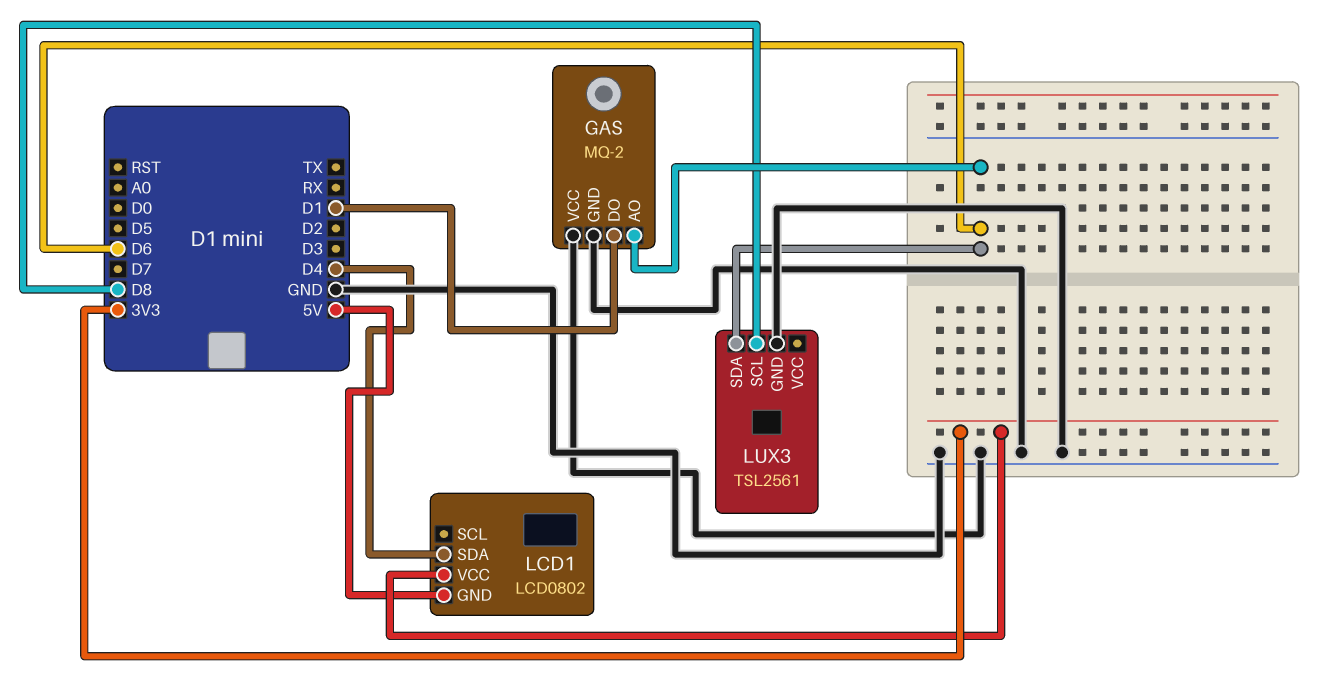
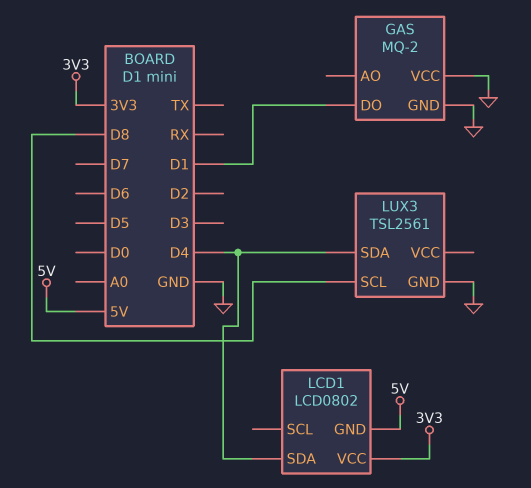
GAS pin AO: D6 -> none
LUX3 pin SDA: D6 -> D4

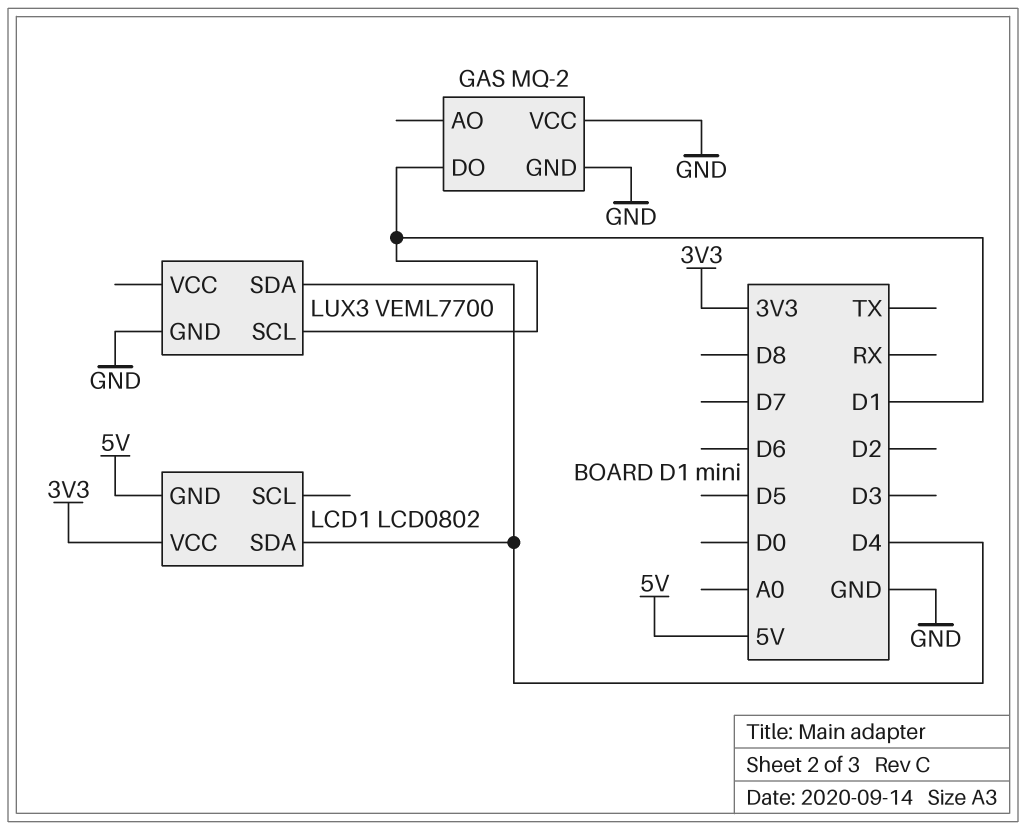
LUX3: TSL2561 -> VEML7700
LUX3 pin SCL: D8 -> D1

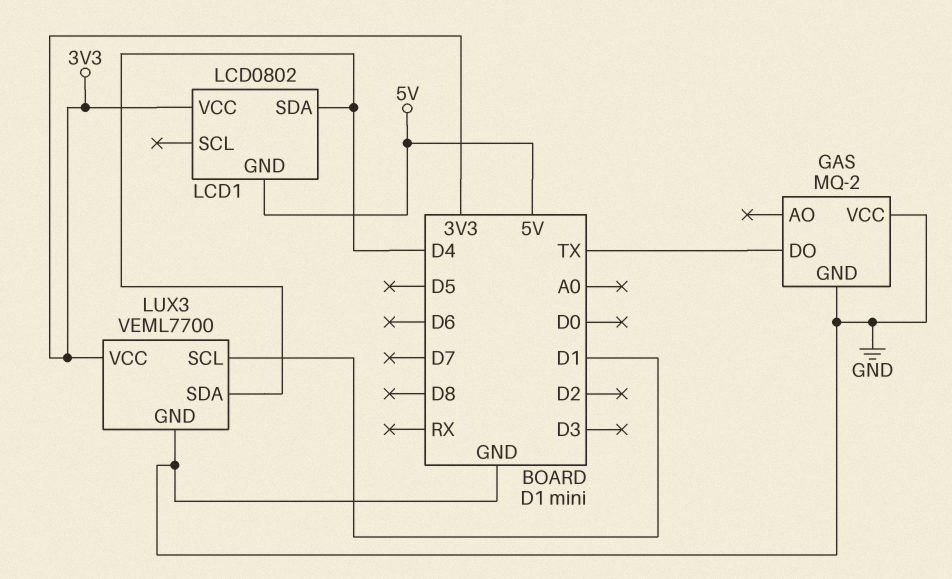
GAS pin DO: D1 -> TX
LUX3 pin VCC: none -> 3V3

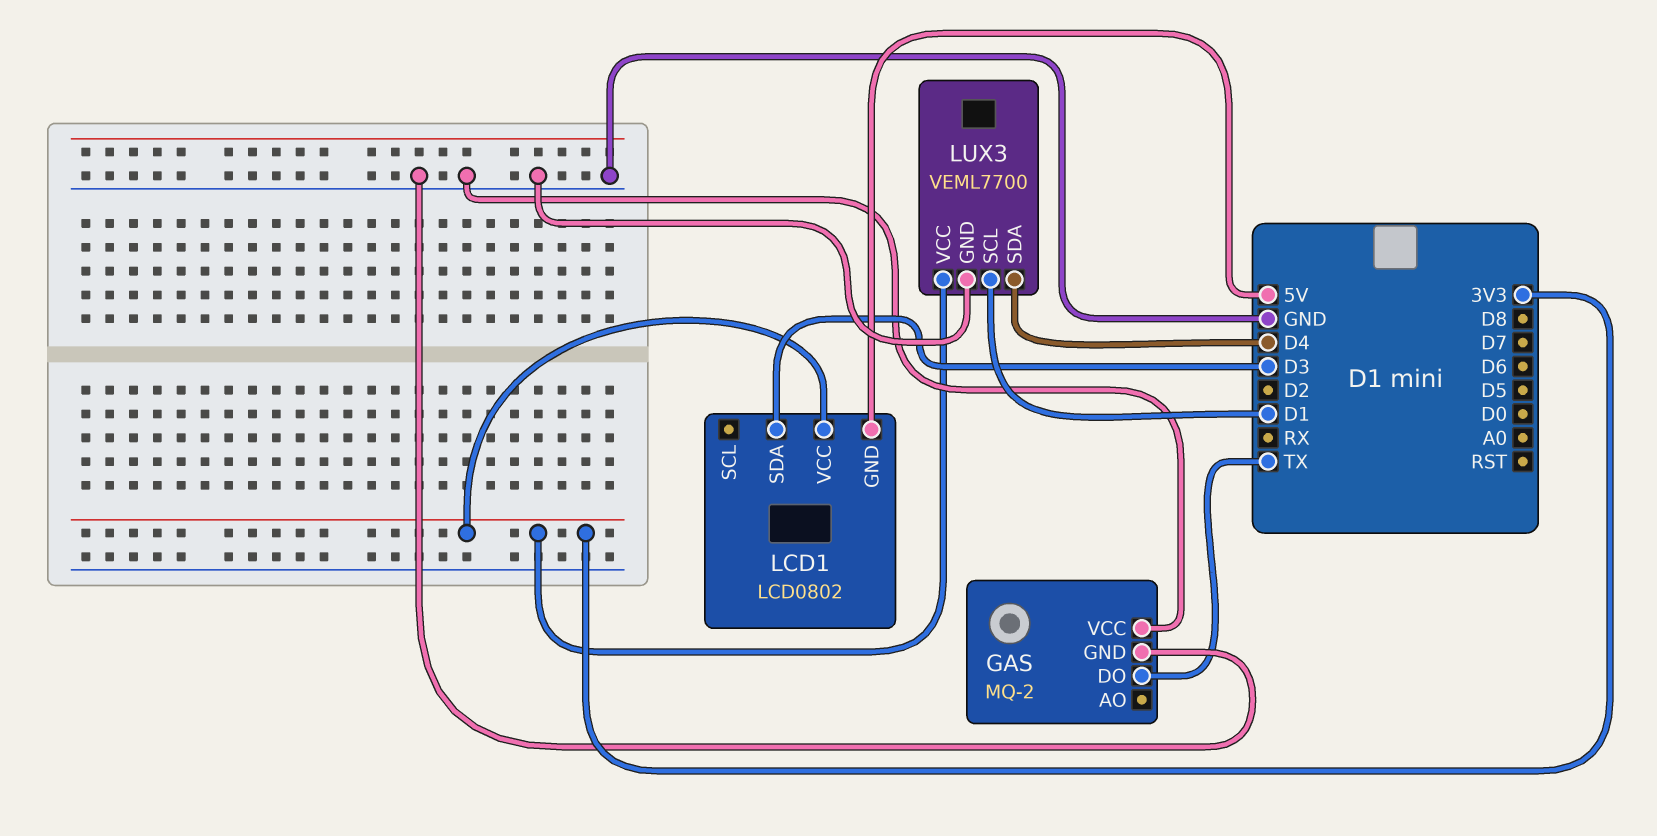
LCD1 pin SDA: D4 -> D3

